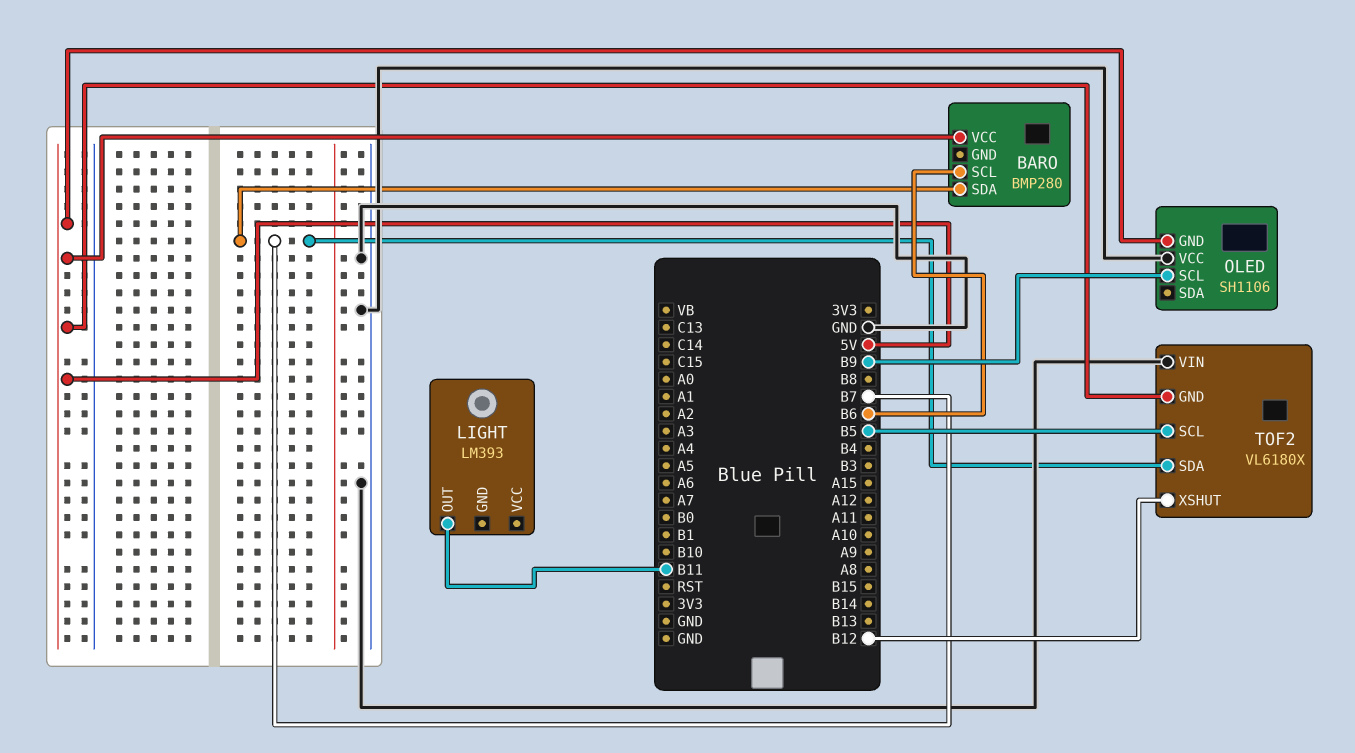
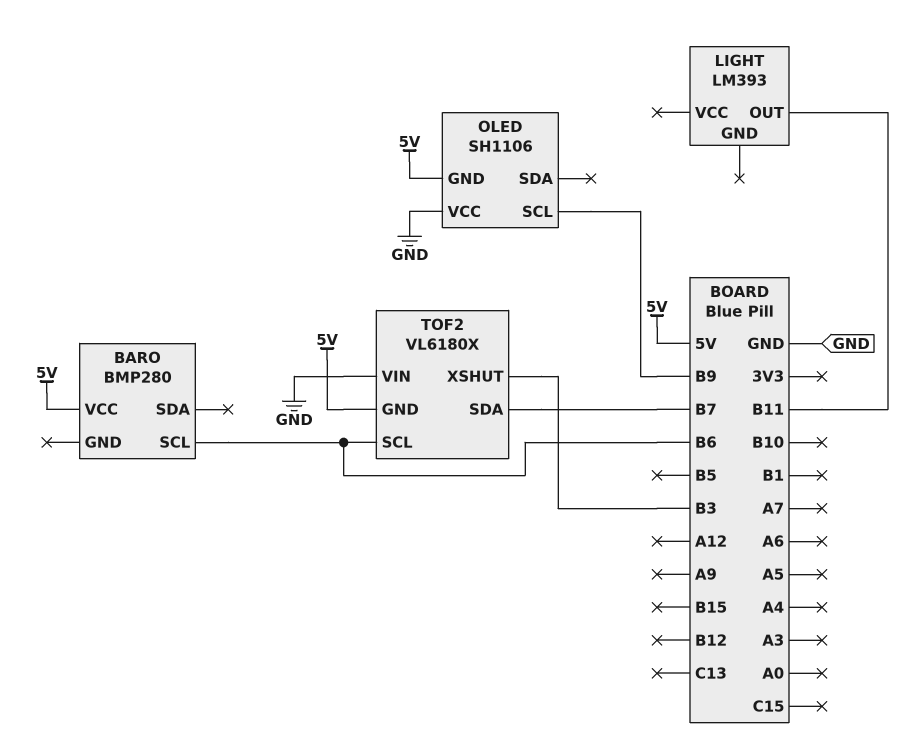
BARO pin SDA: B7 -> none
TOF2 pin SCL: B5 -> B6
TOF2 pin XSHUT: B12 -> B3

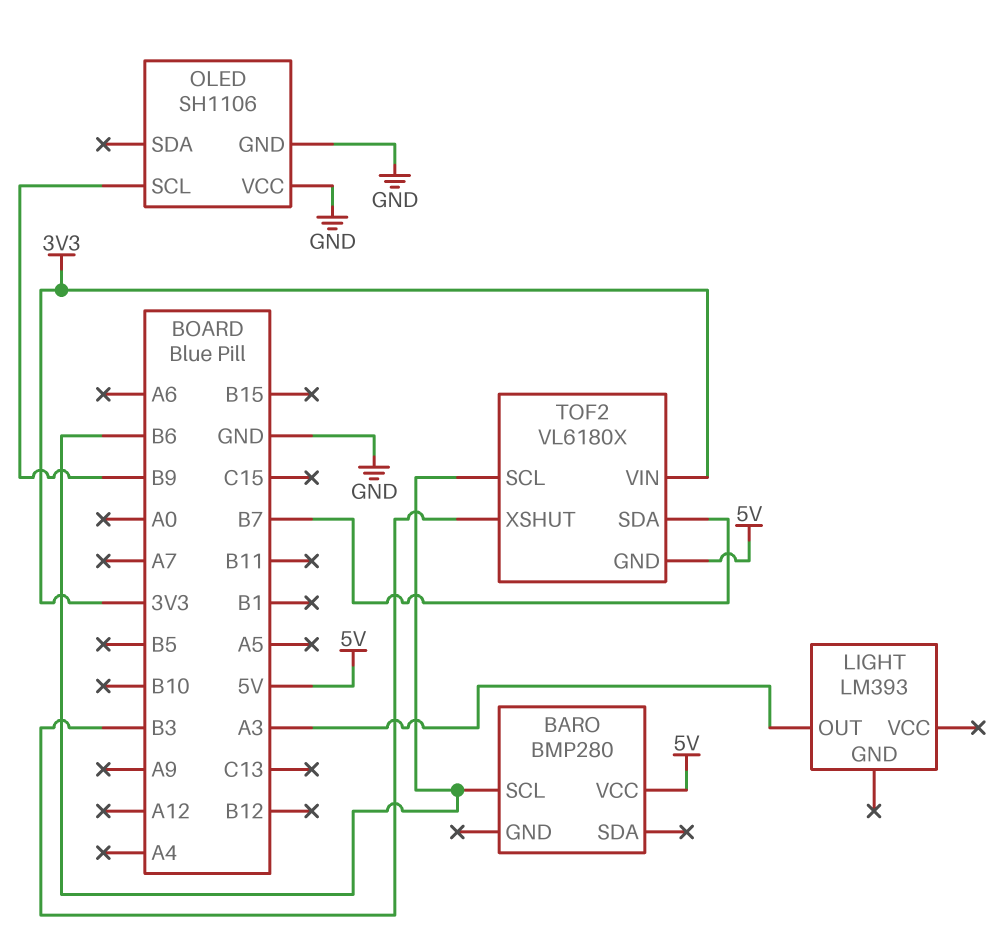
LIGHT pin OUT: B11 -> A3
OLED pin GND: 5V -> GND
TOF2 pin VIN: GND -> 3V3

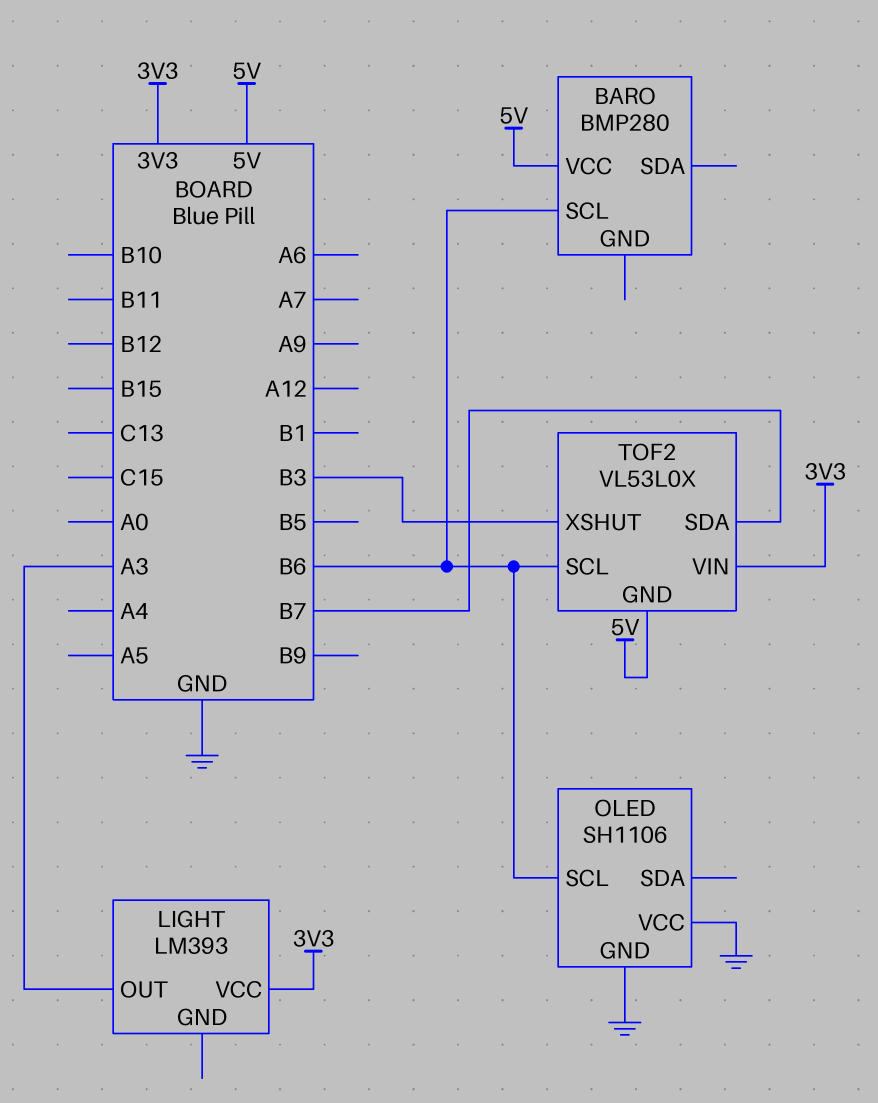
LIGHT pin VCC: none -> 3V3
OLED pin SCL: B9 -> B6
TOF2: VL6180X -> VL53L0X

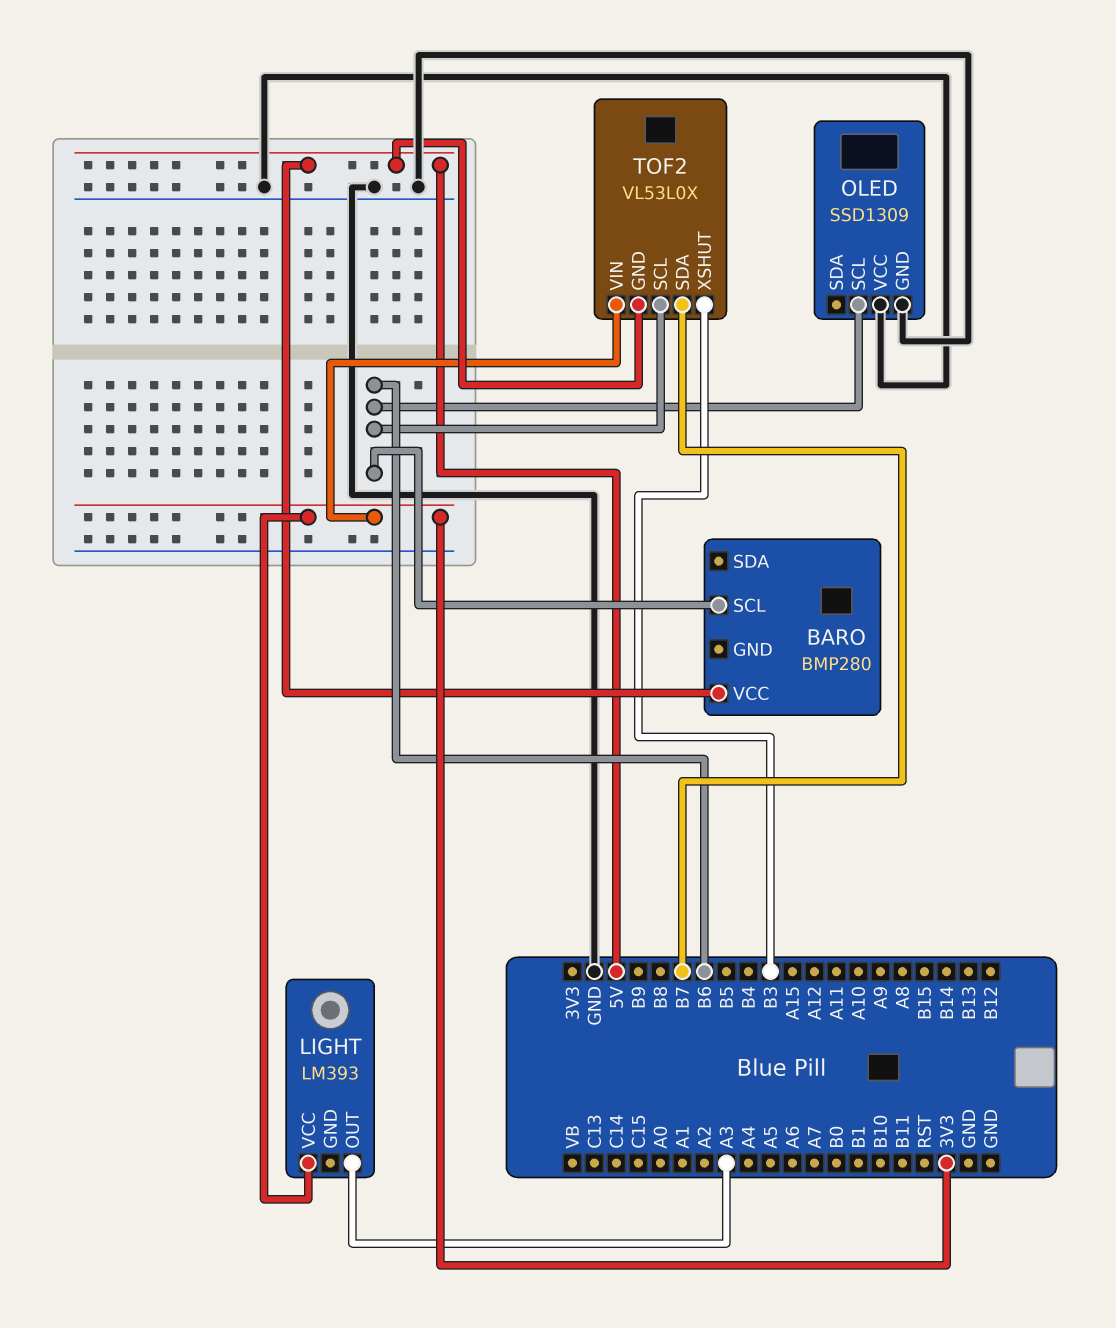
OLED: SH1106 -> SSD1309

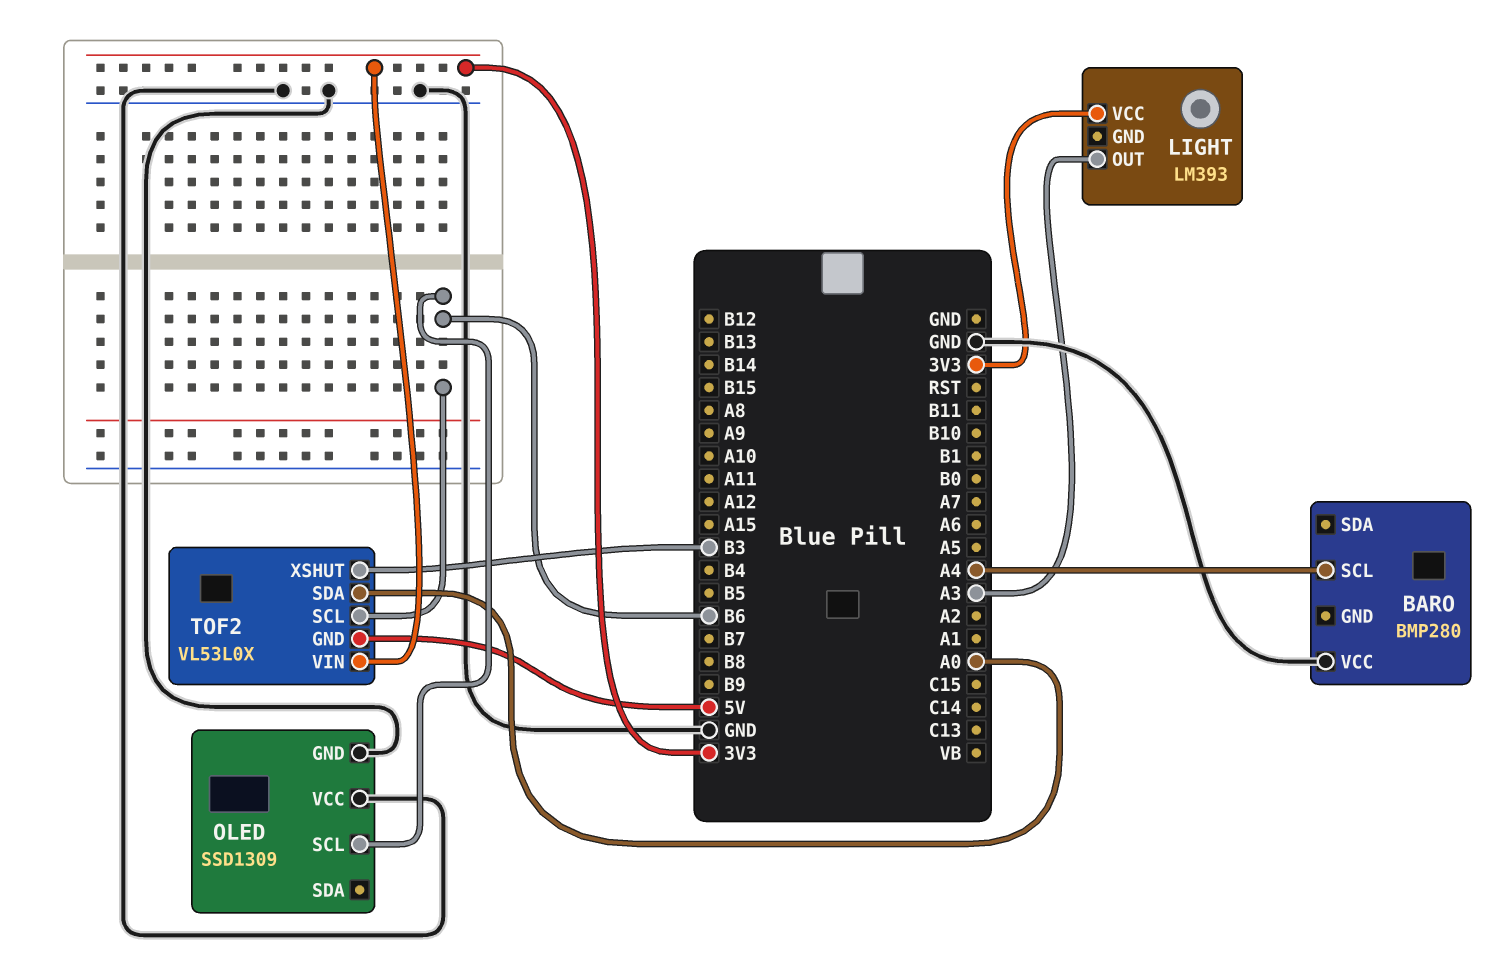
BARO pin SCL: B6 -> A4
BARO pin VCC: 5V -> GND
TOF2 pin SDA: B7 -> A0

